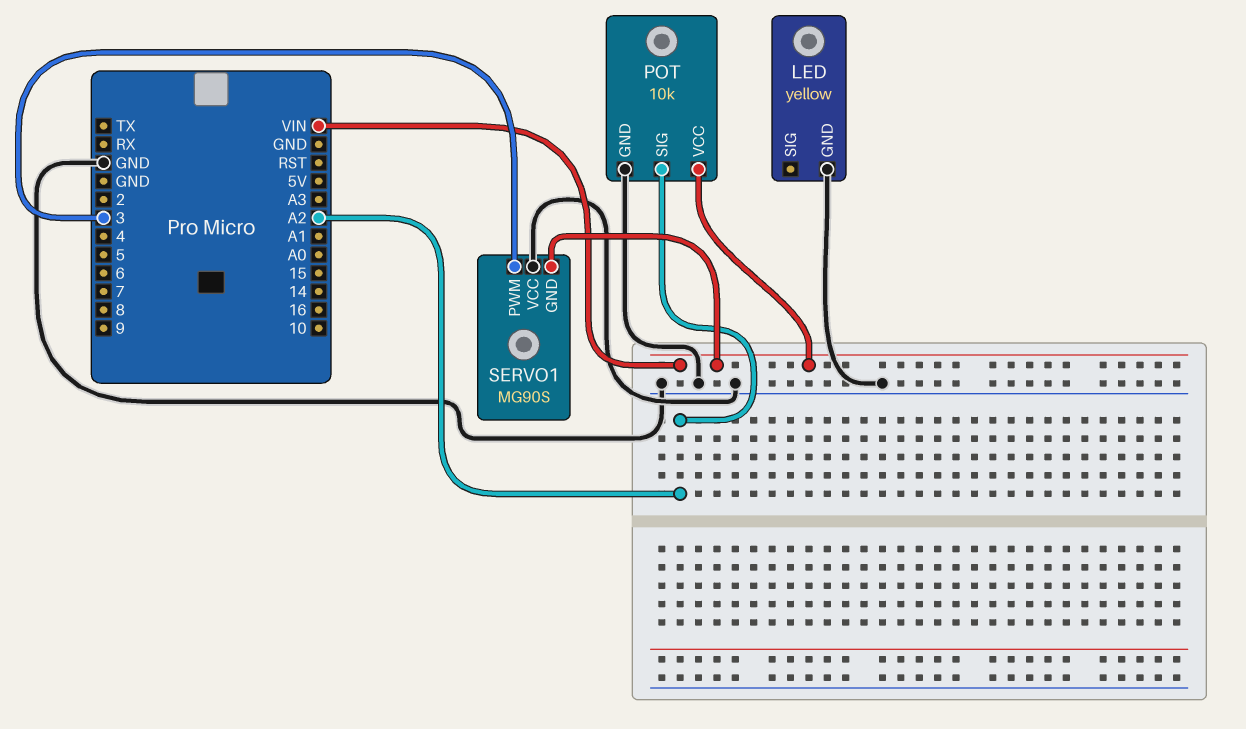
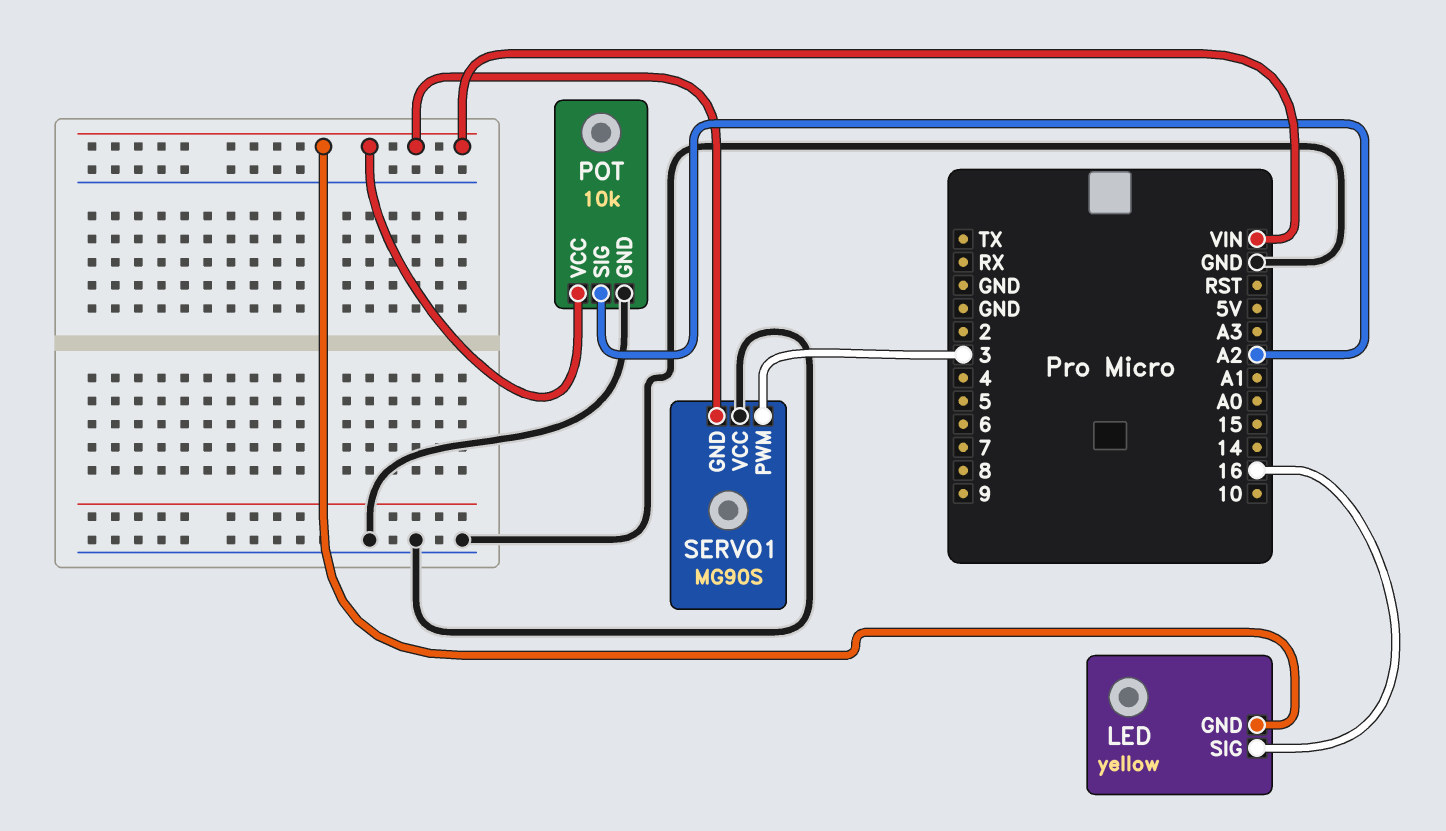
LED pin GND: GND -> VIN
LED pin SIG: none -> 16

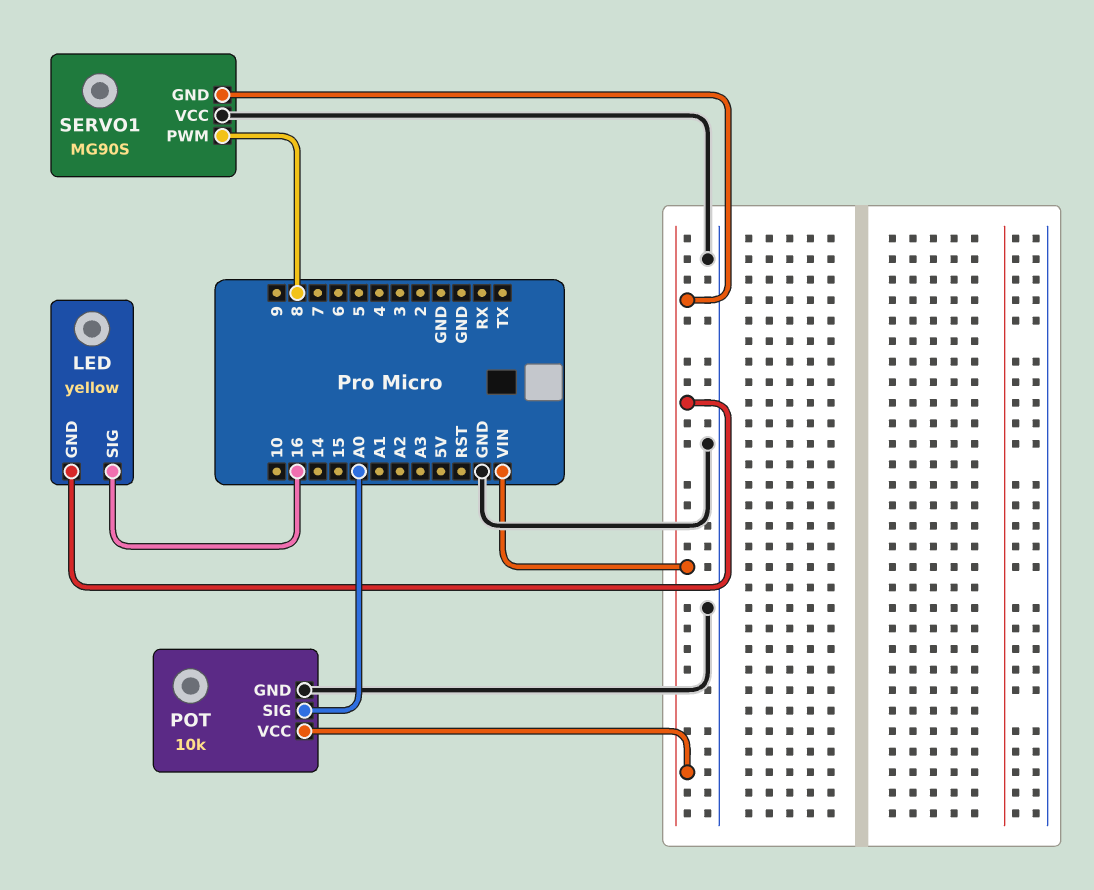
POT pin SIG: A2 -> A0
SERVO1 pin PWM: 3 -> 8

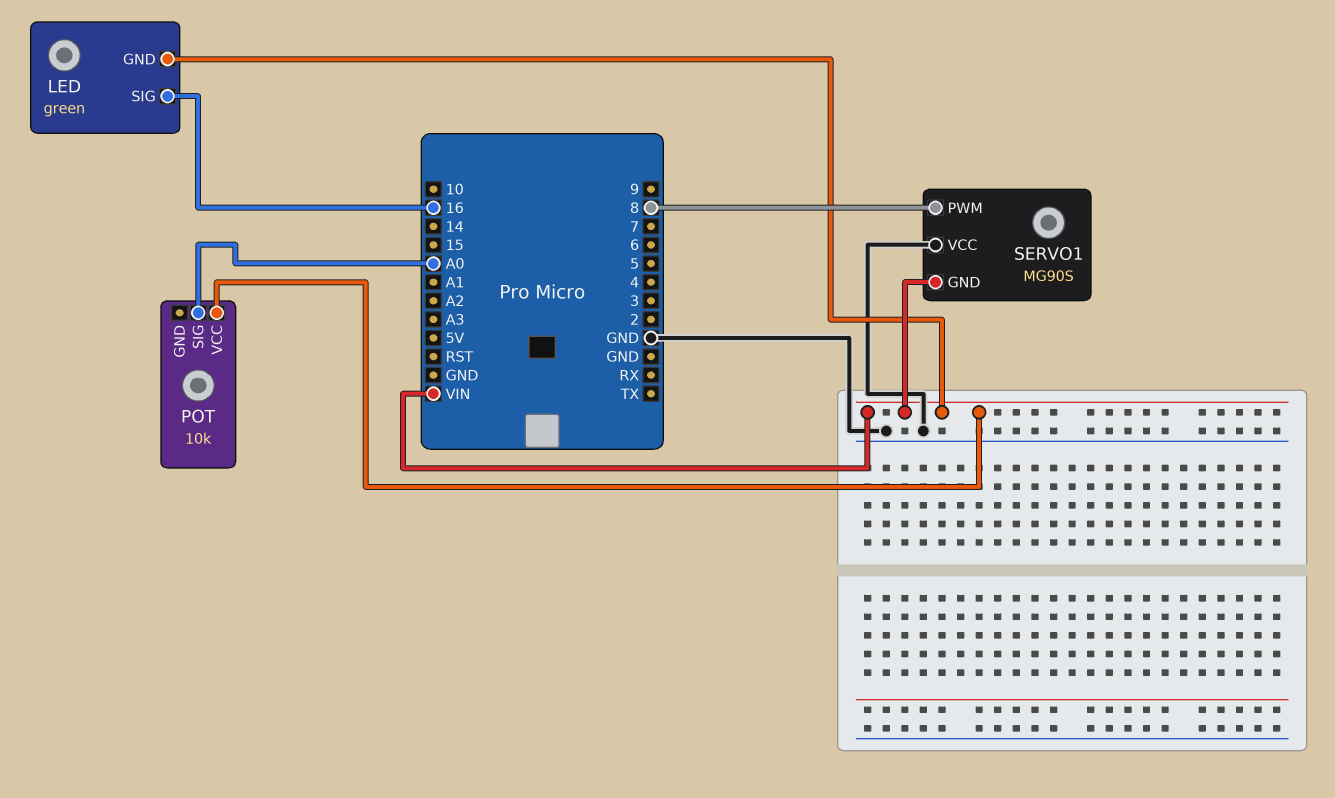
LED: yellow -> green
POT pin GND: GND -> none

